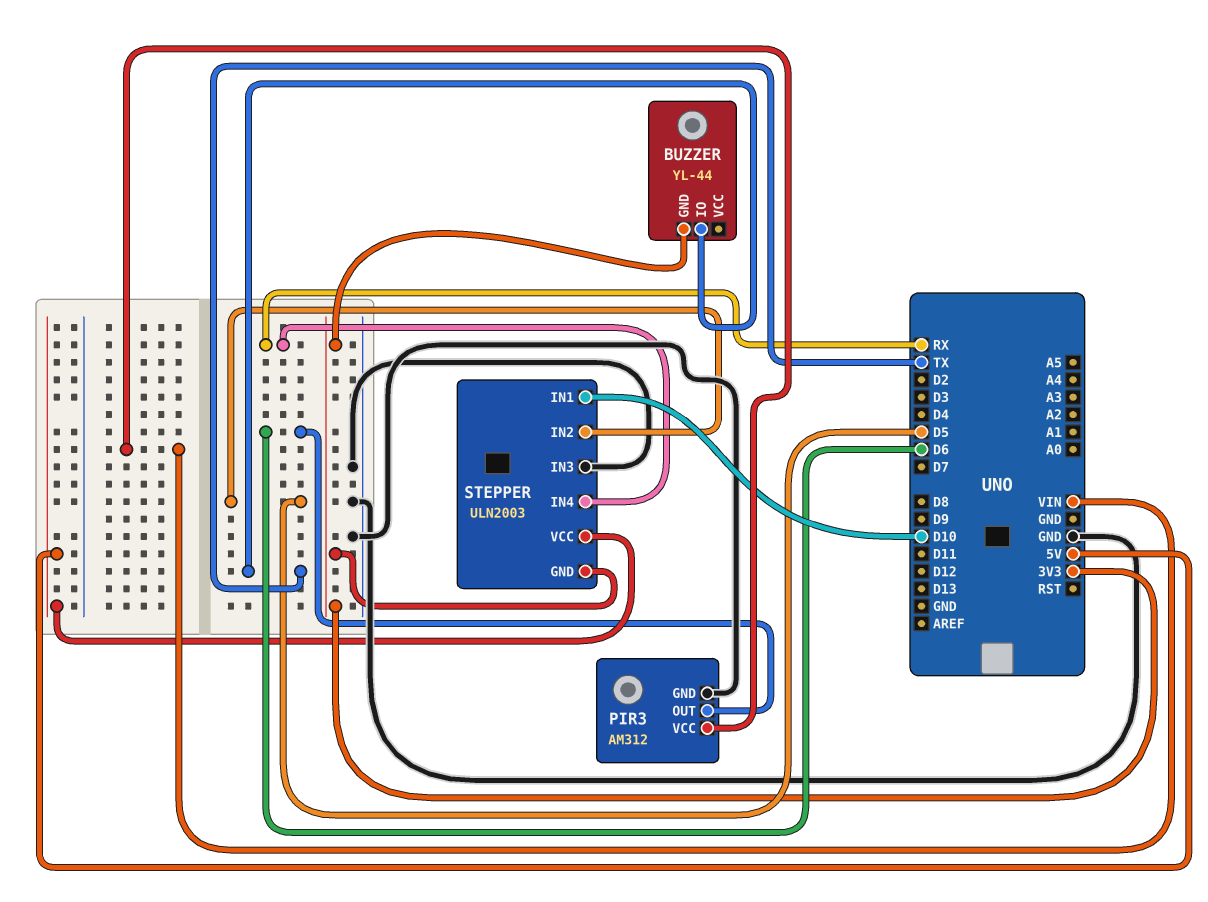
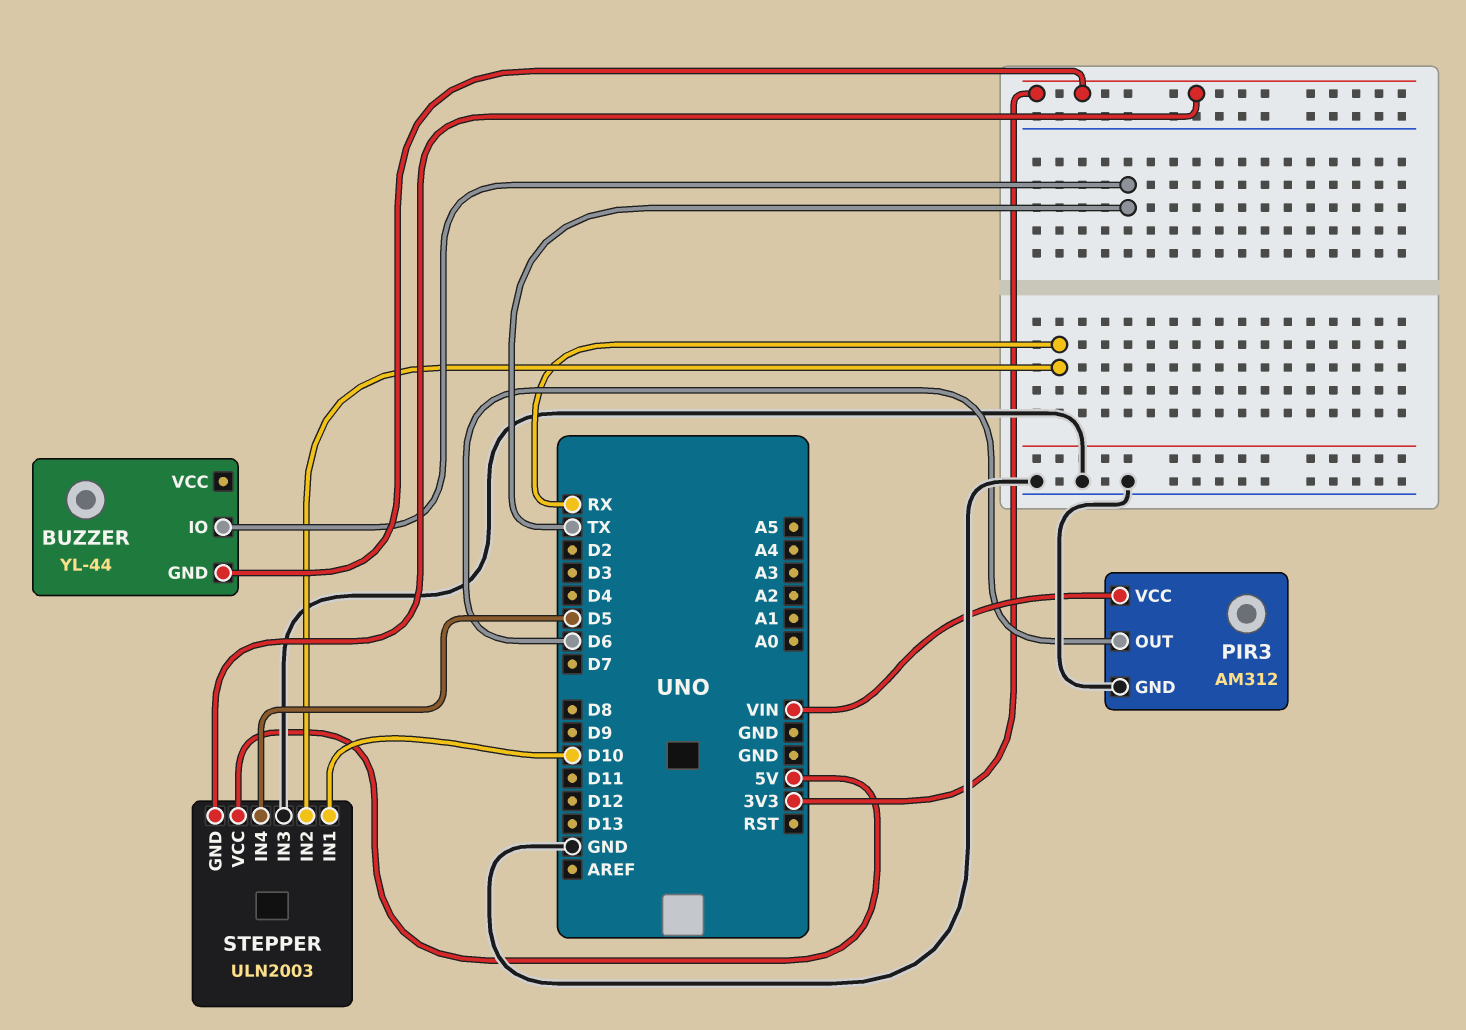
STEPPER pin IN2: D5 -> RX
STEPPER pin IN4: RX -> D5

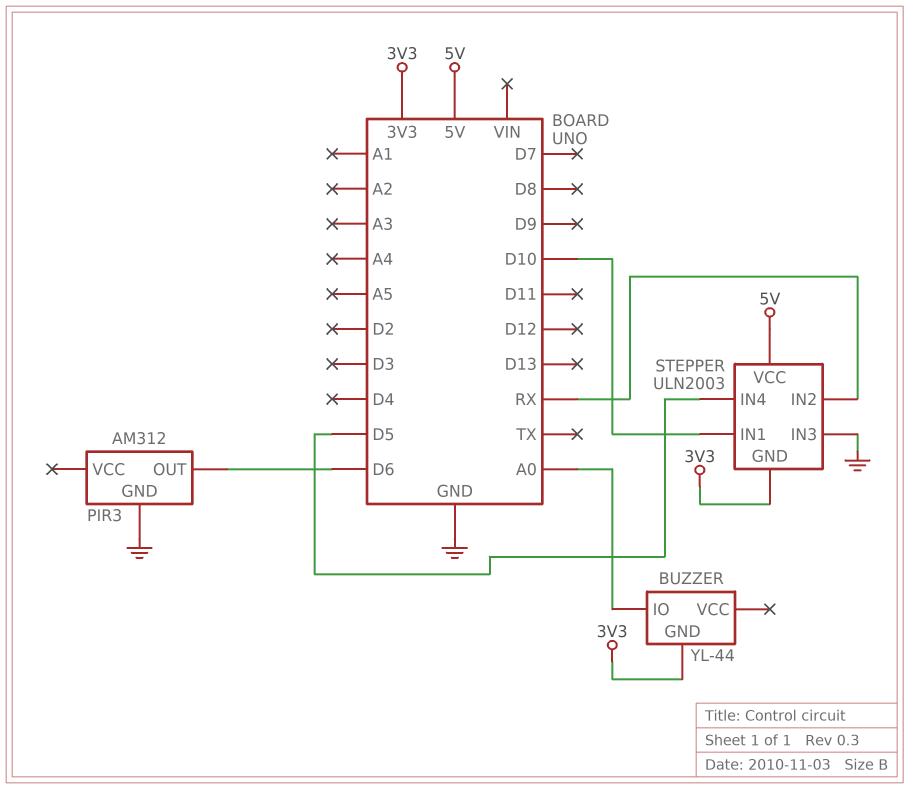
BUZZER pin IO: TX -> A0
PIR3 pin VCC: VIN -> none

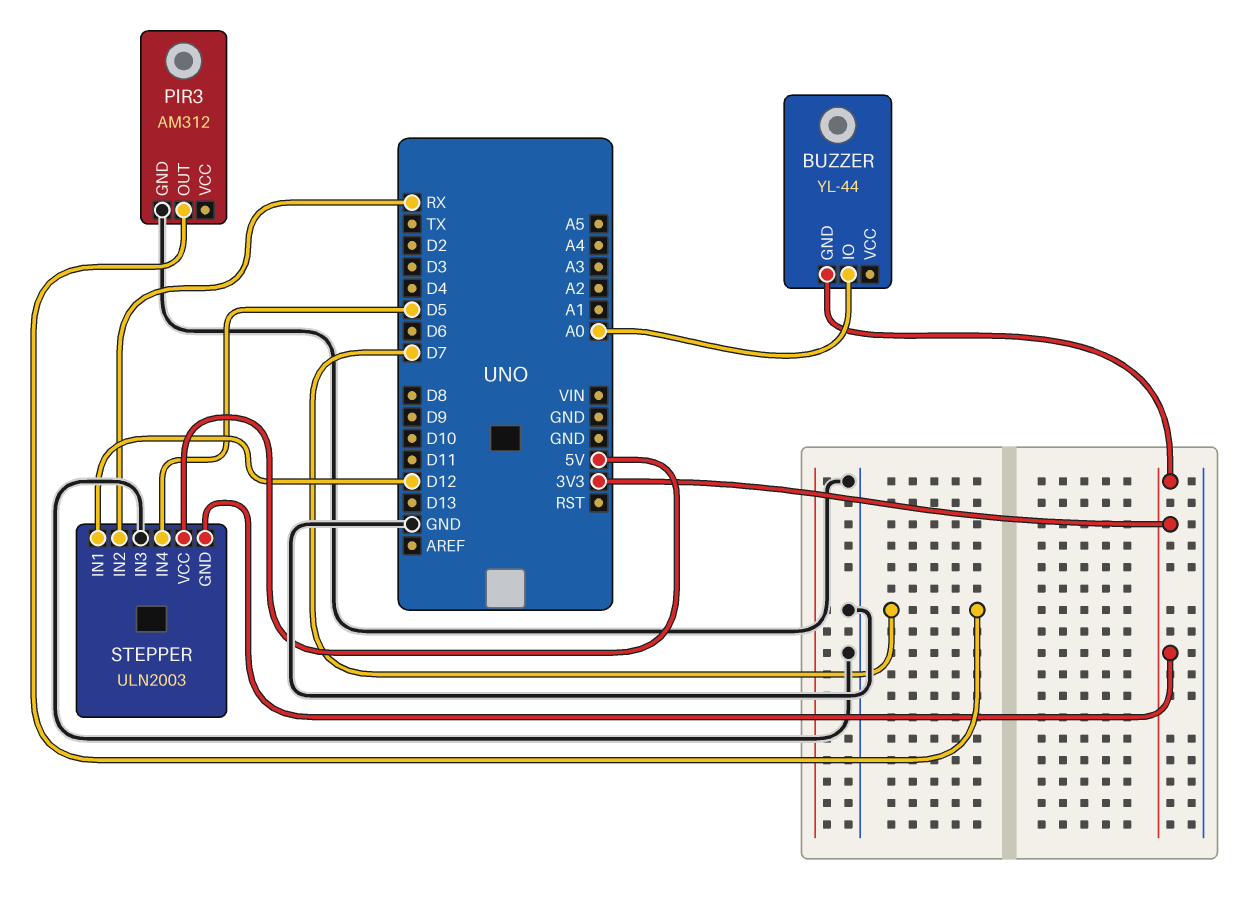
PIR3 pin OUT: D6 -> D7
STEPPER pin IN1: D10 -> D12

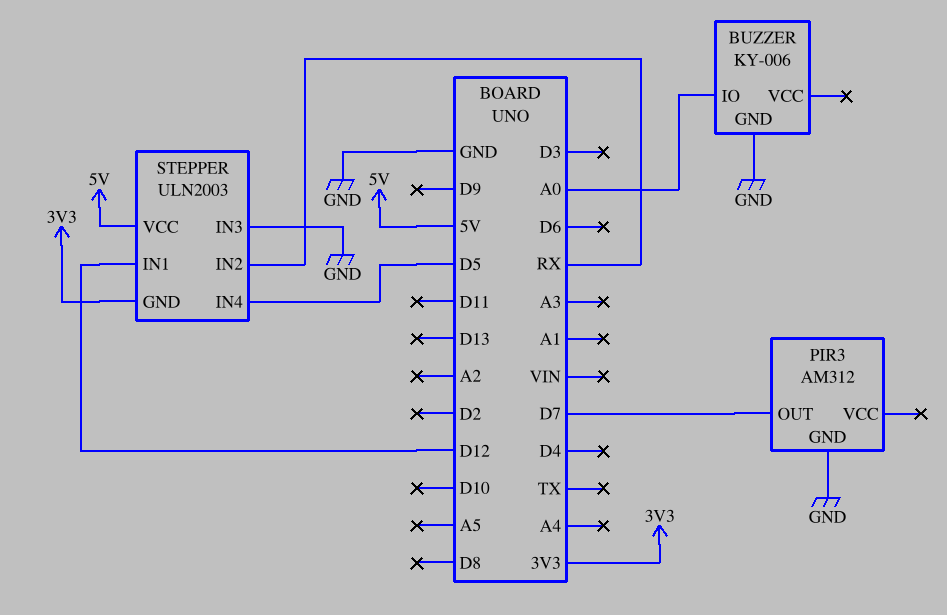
BUZZER: YL-44 -> KY-006
BUZZER pin GND: 3V3 -> GND

